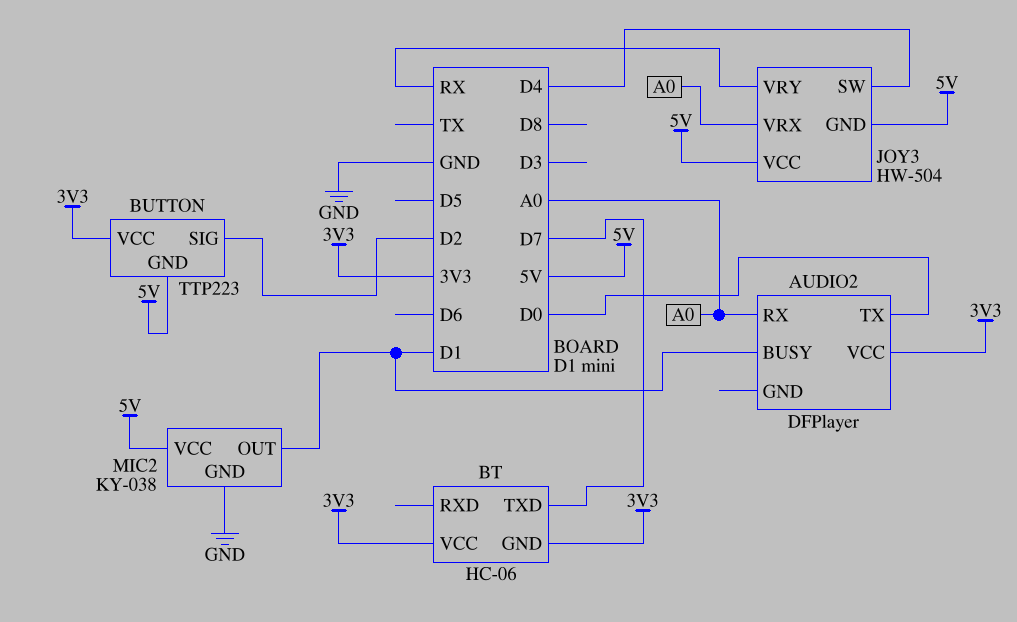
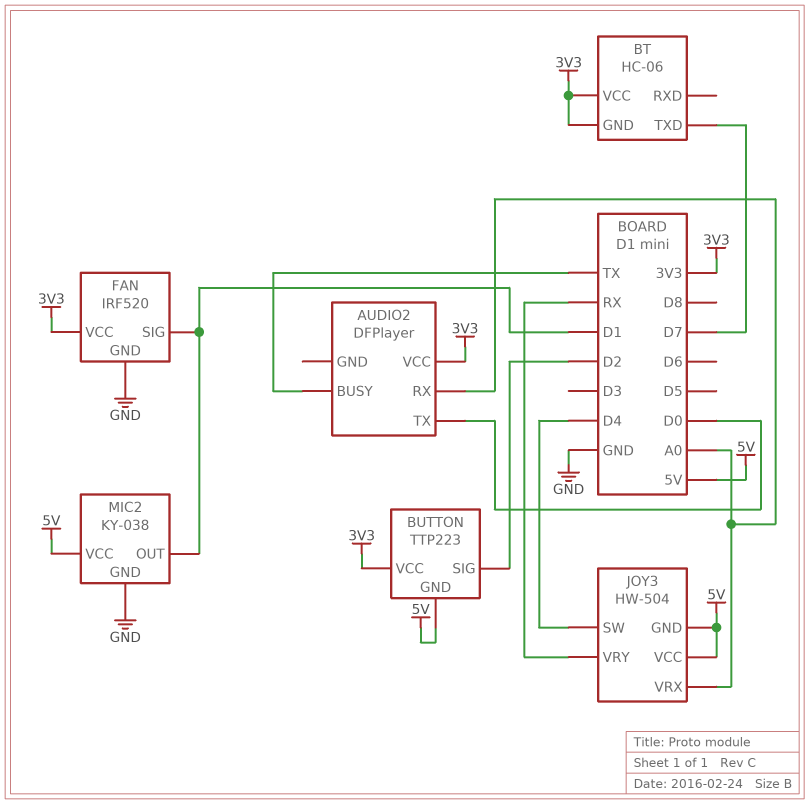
AUDIO2 pin BUSY: D1 -> TX
FAN: none -> IRF520
FAN pin GND: none -> GND
FAN pin SIG: none -> D1
FAN pin VCC: none -> 3V3

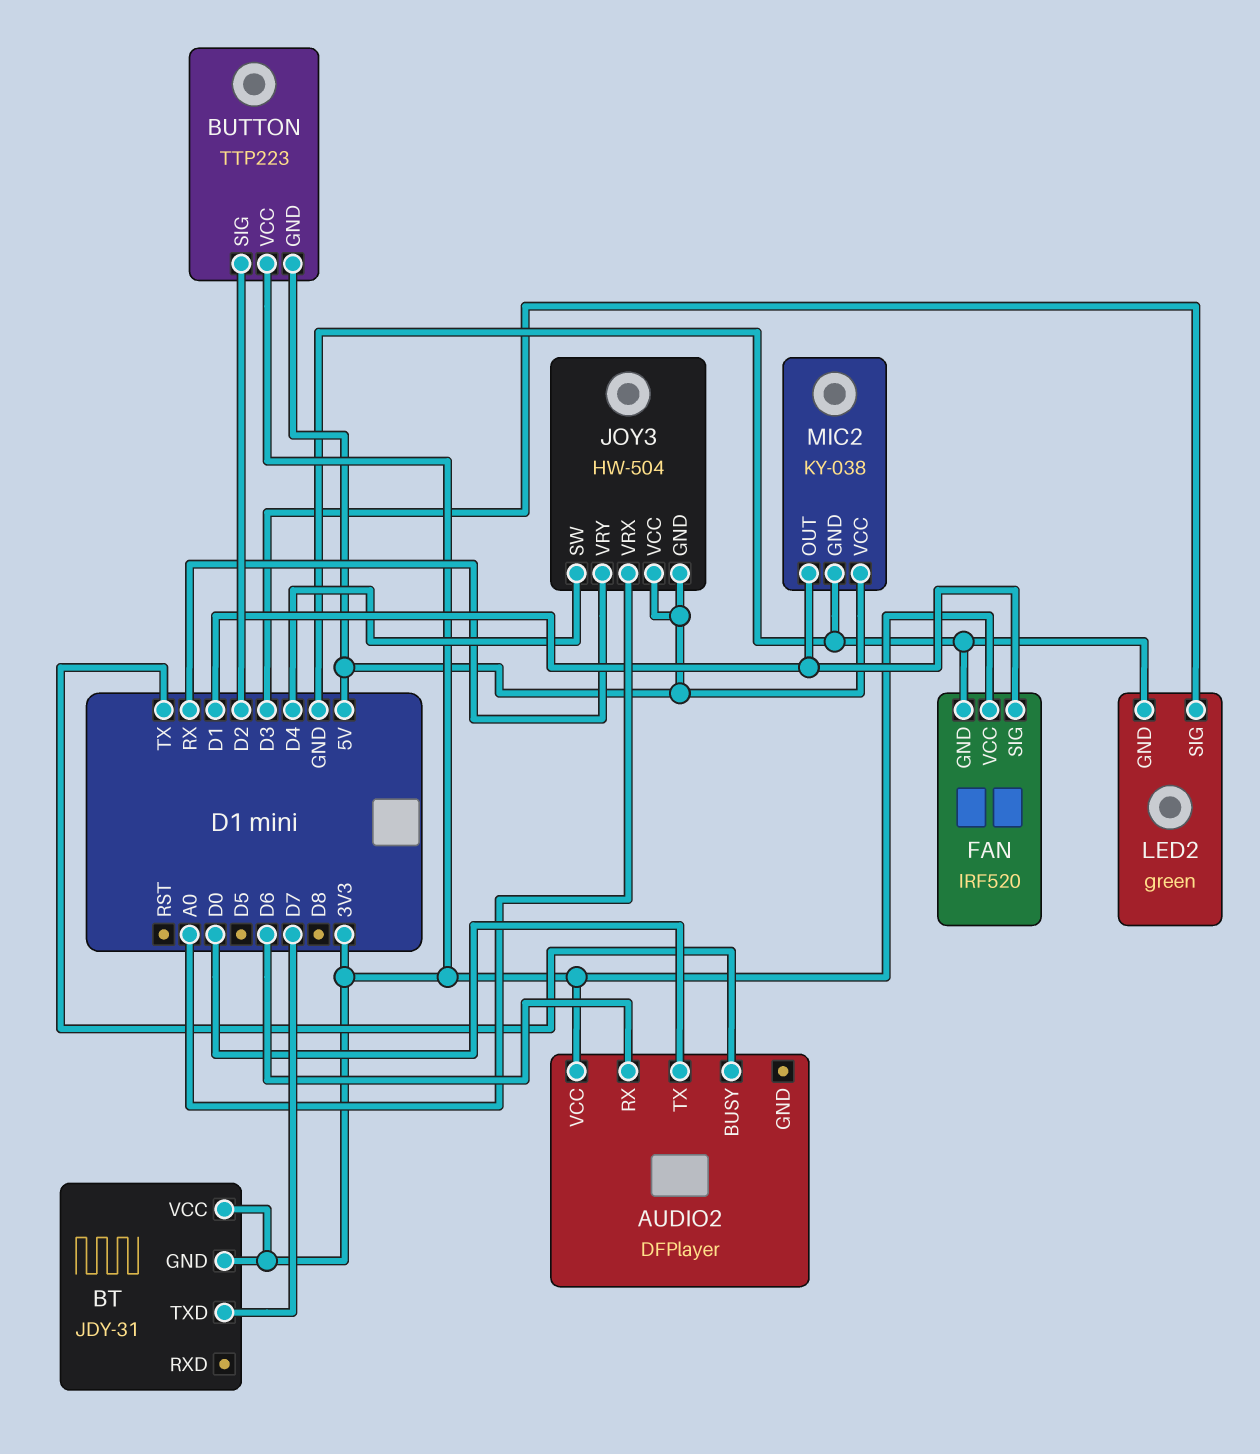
AUDIO2 pin RX: A0 -> D6
BT: HC-06 -> JDY-31
LED2: none -> green
LED2 pin GND: none -> GND
LED2 pin SIG: none -> D3

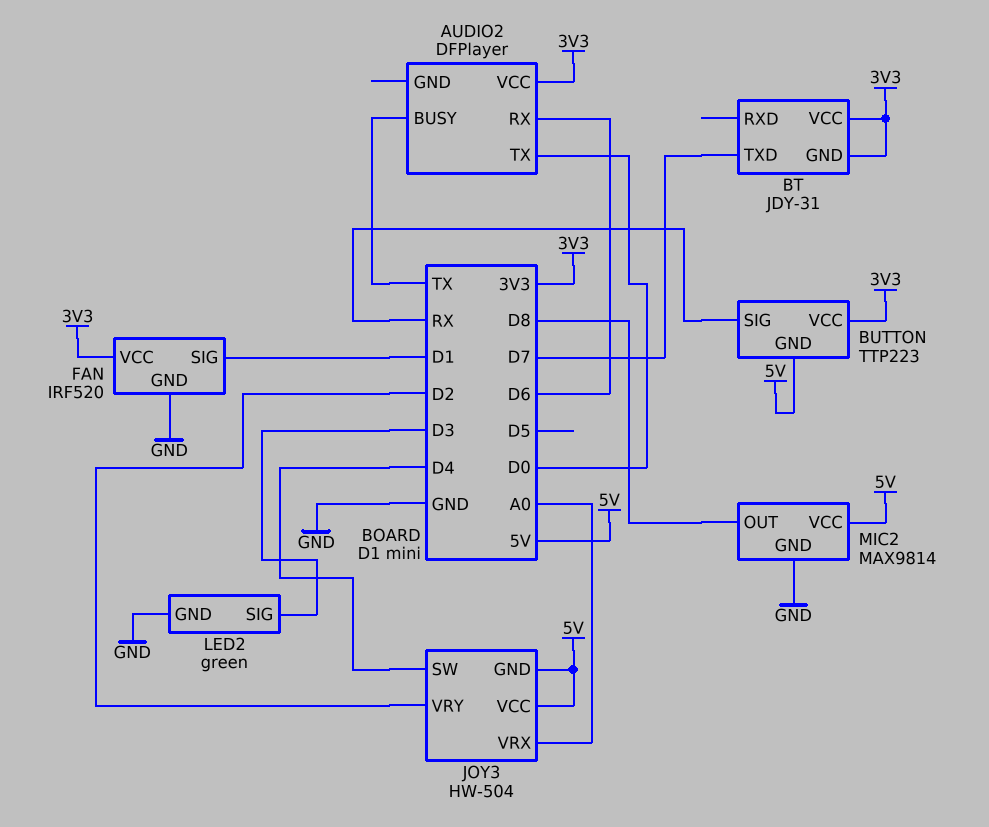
BUTTON pin SIG: D2 -> RX
JOY3 pin VRY: RX -> D2
MIC2: KY-038 -> MAX9814
MIC2 pin OUT: D1 -> D8

